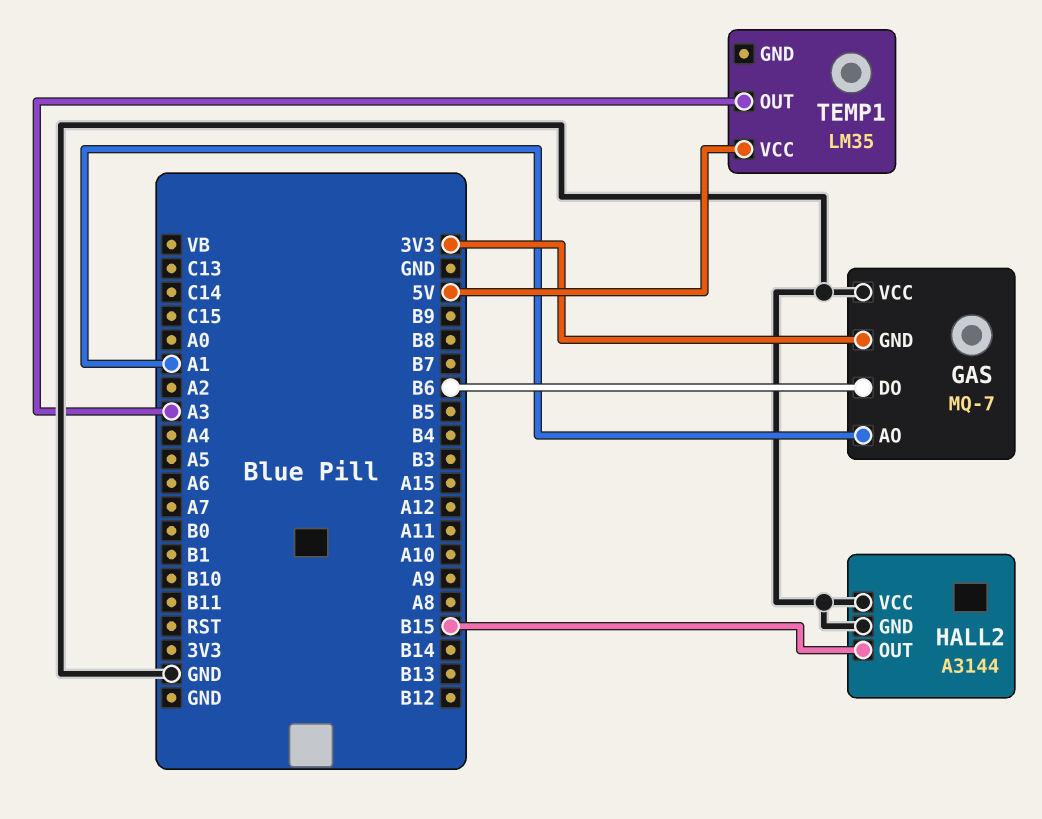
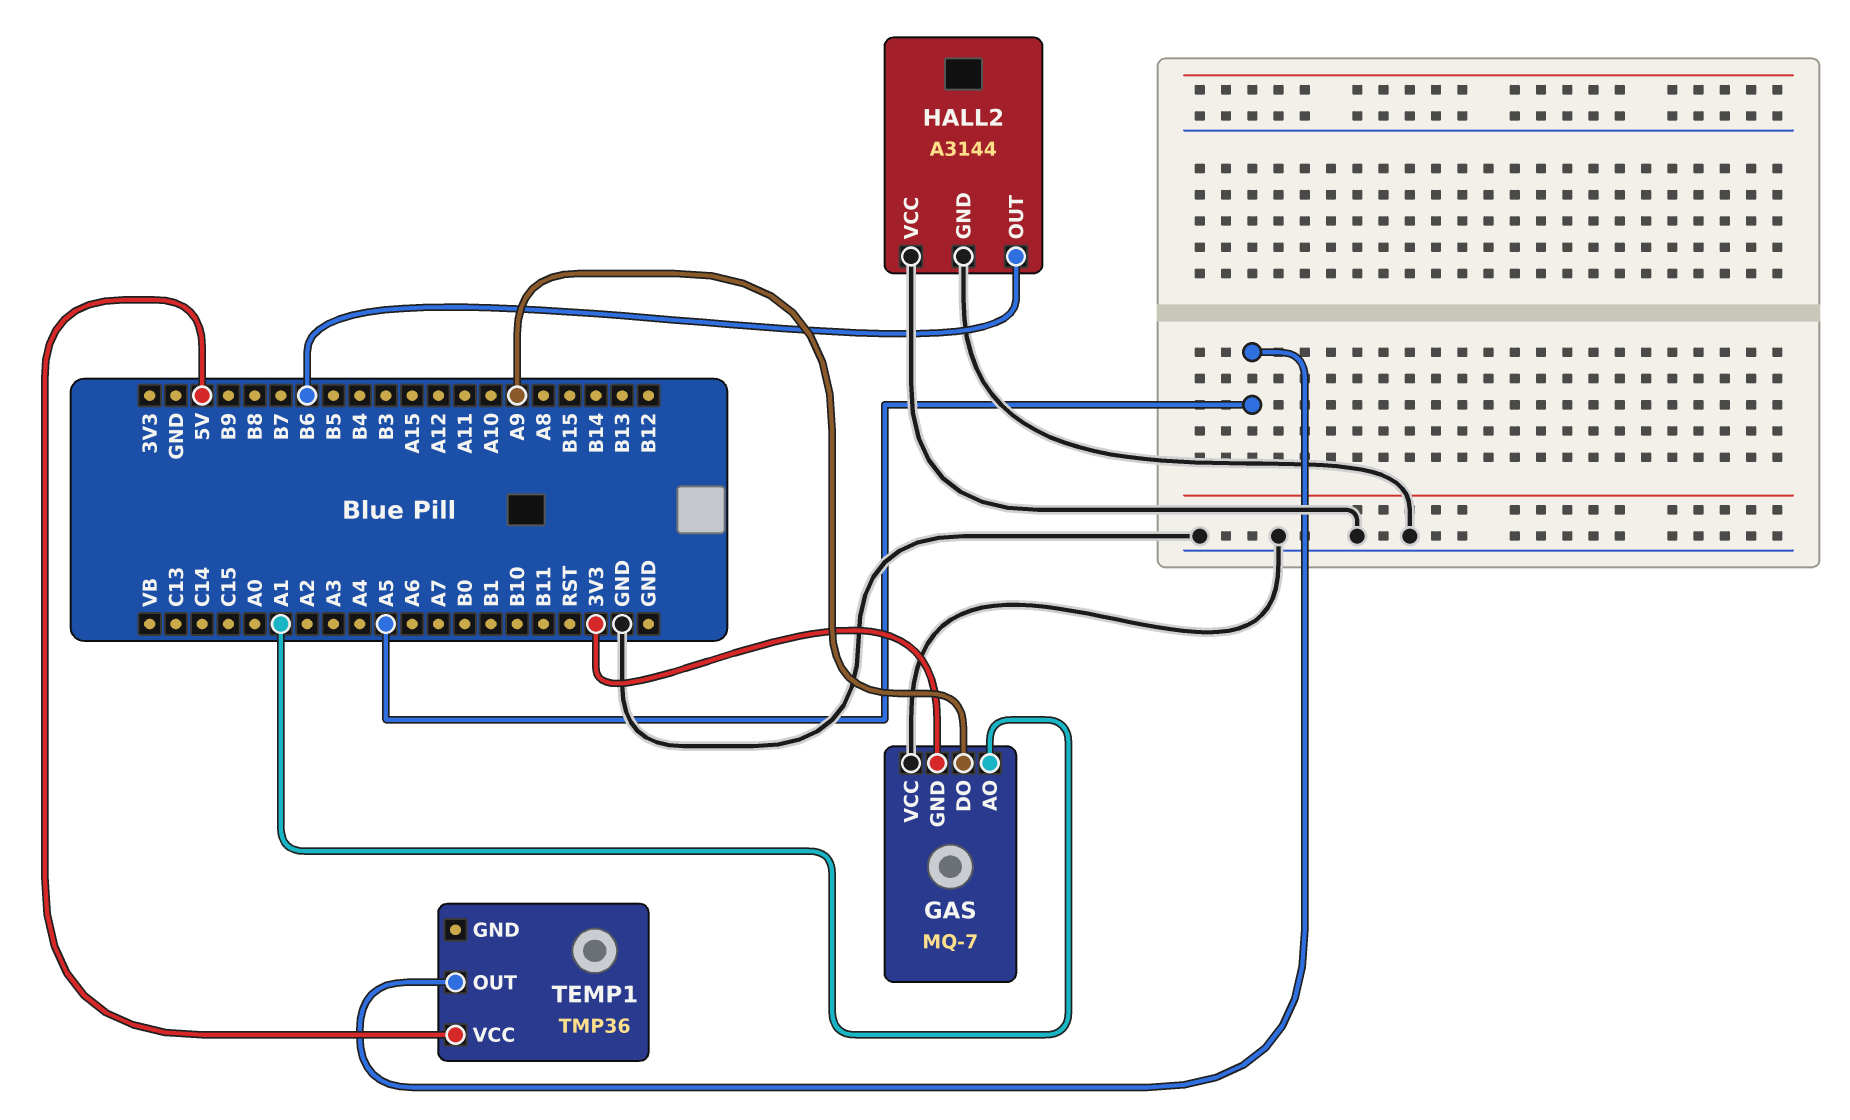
GAS pin DO: B6 -> A9
HALL2 pin OUT: B15 -> B6
TEMP1: LM35 -> TMP36
TEMP1 pin OUT: A3 -> A5

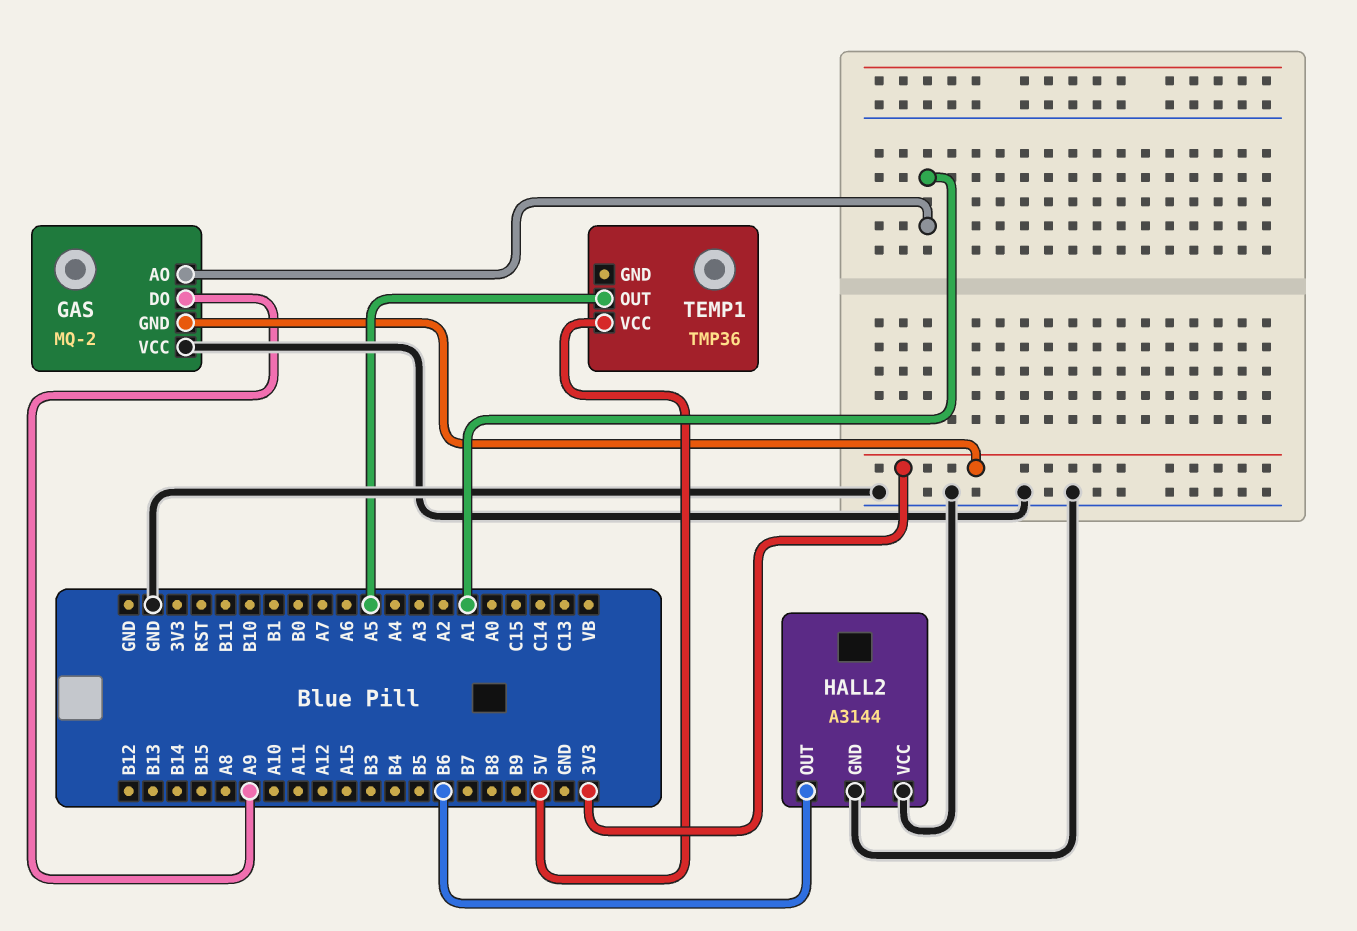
GAS: MQ-7 -> MQ-2

